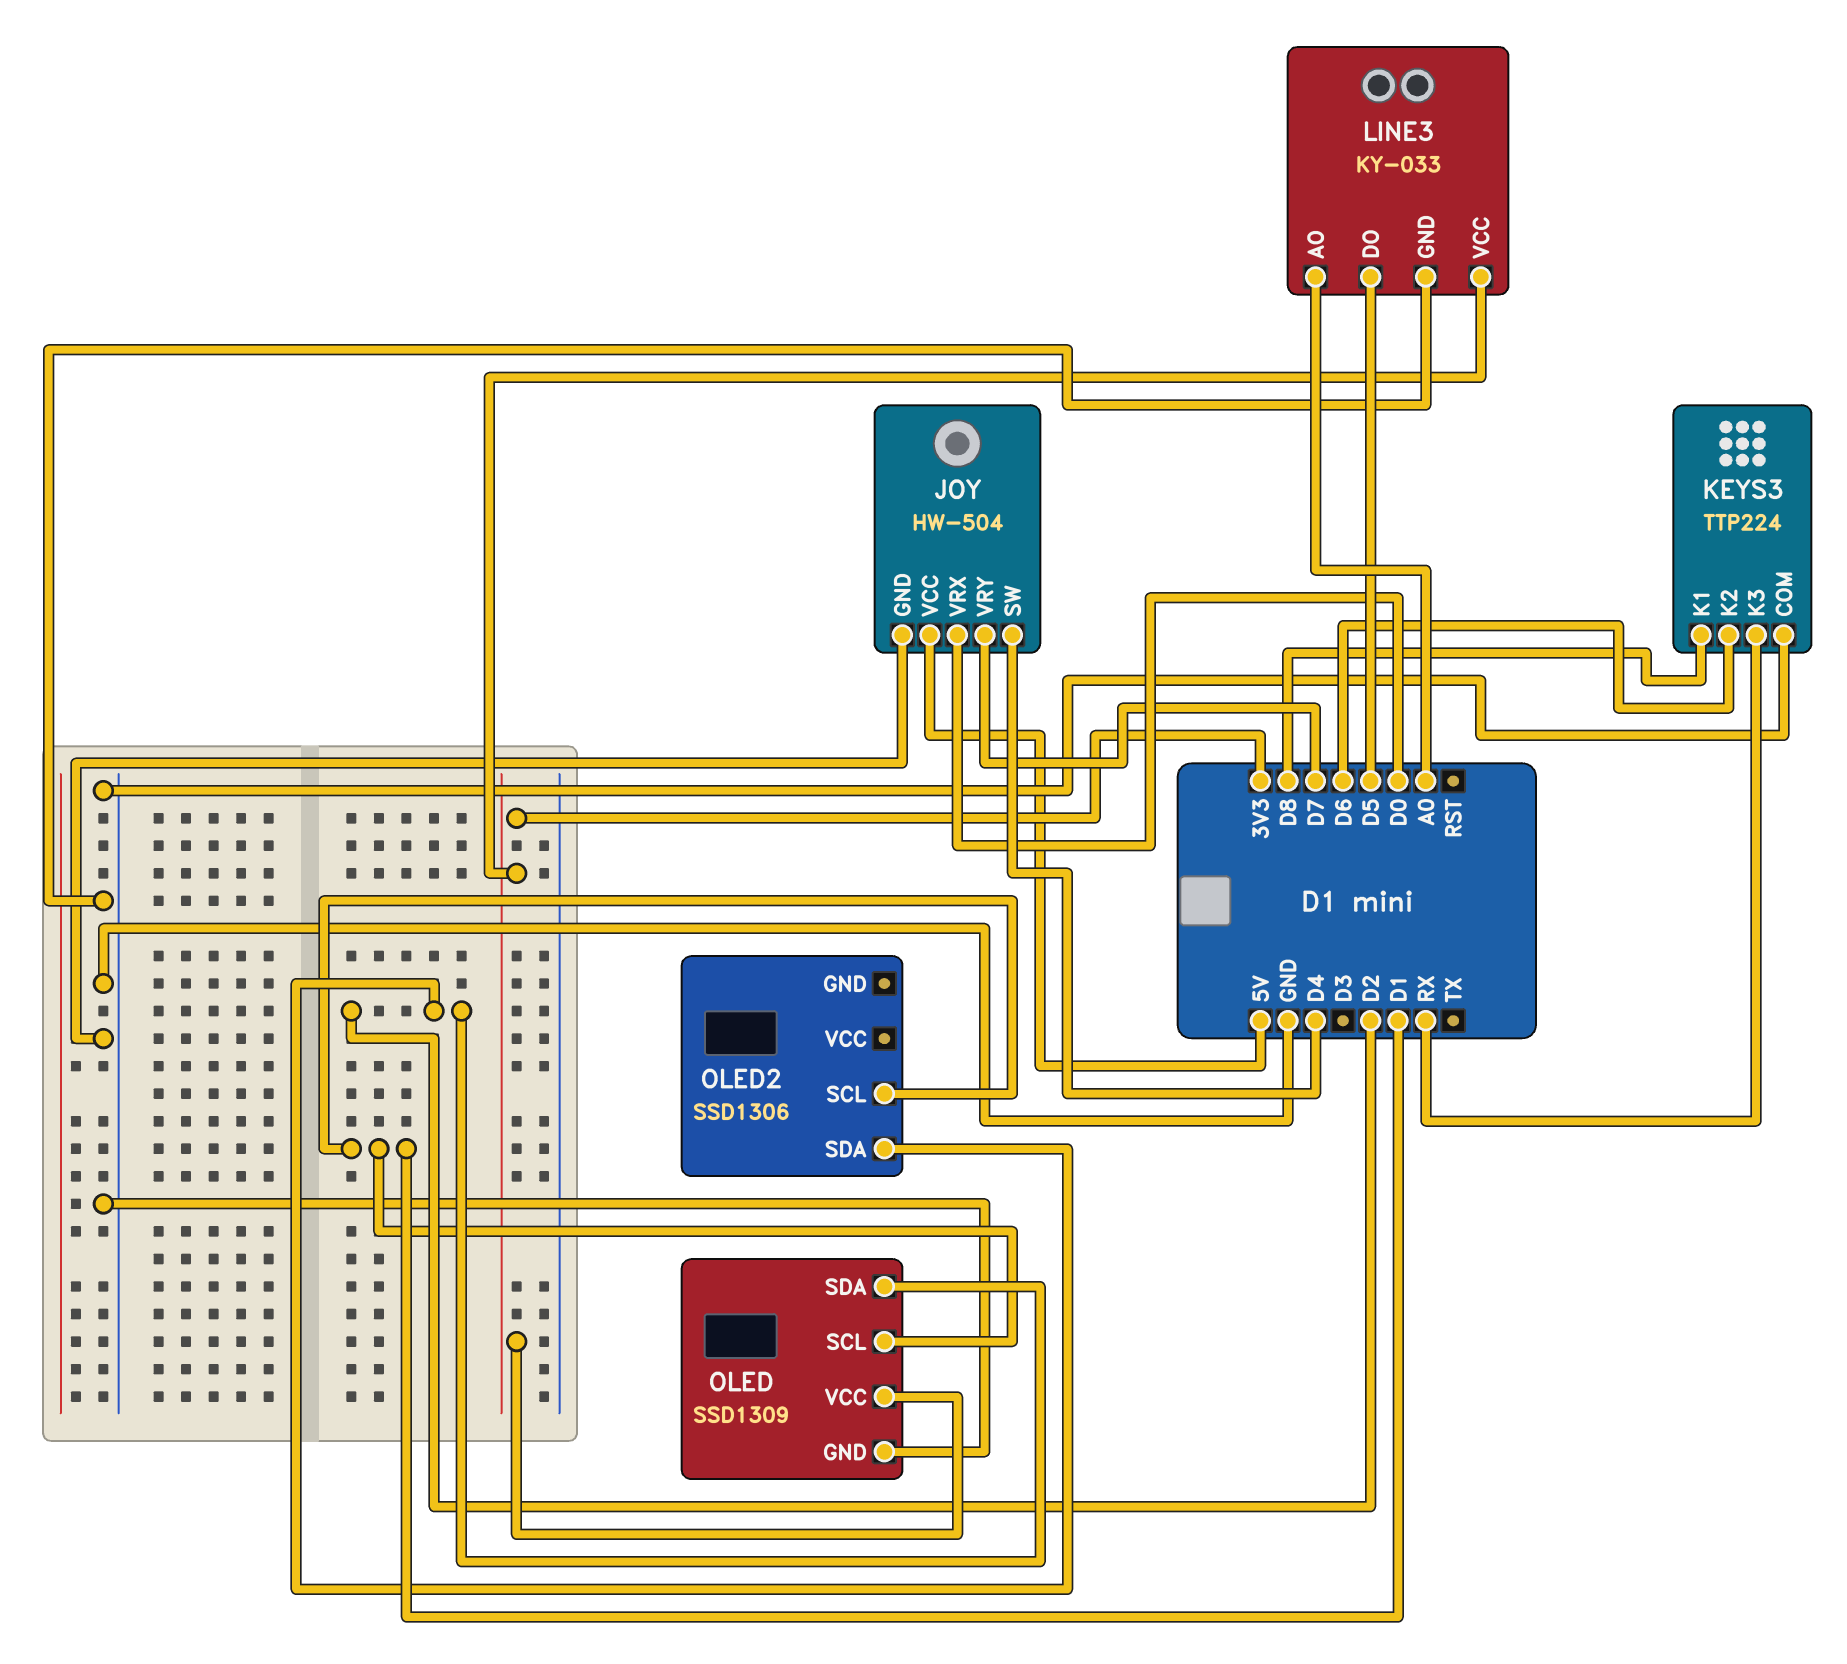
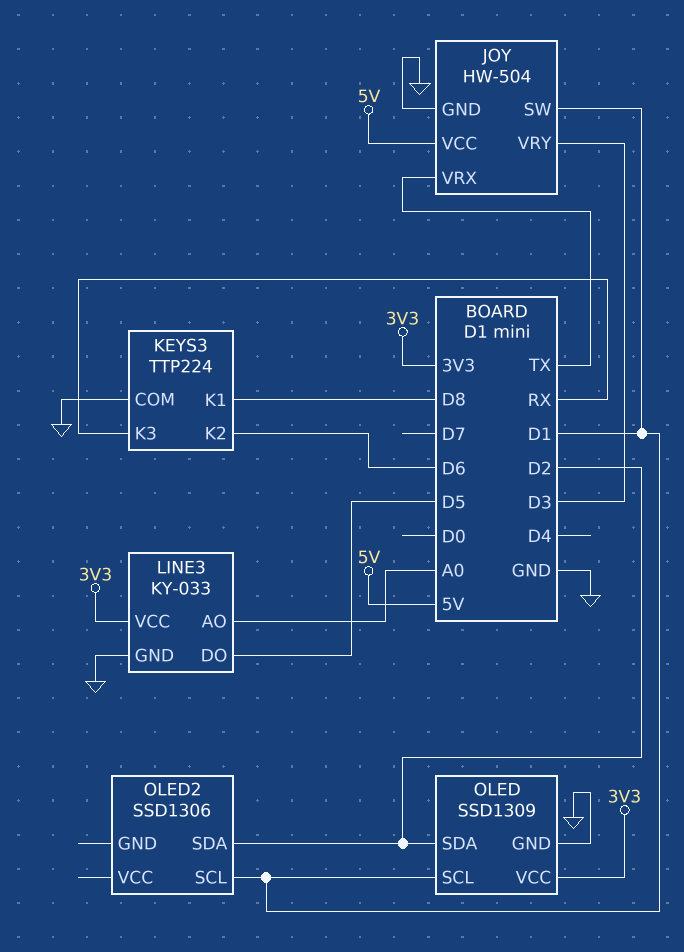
JOY pin SW: D4 -> D1
JOY pin VRX: D0 -> TX
JOY pin VRY: D7 -> D3

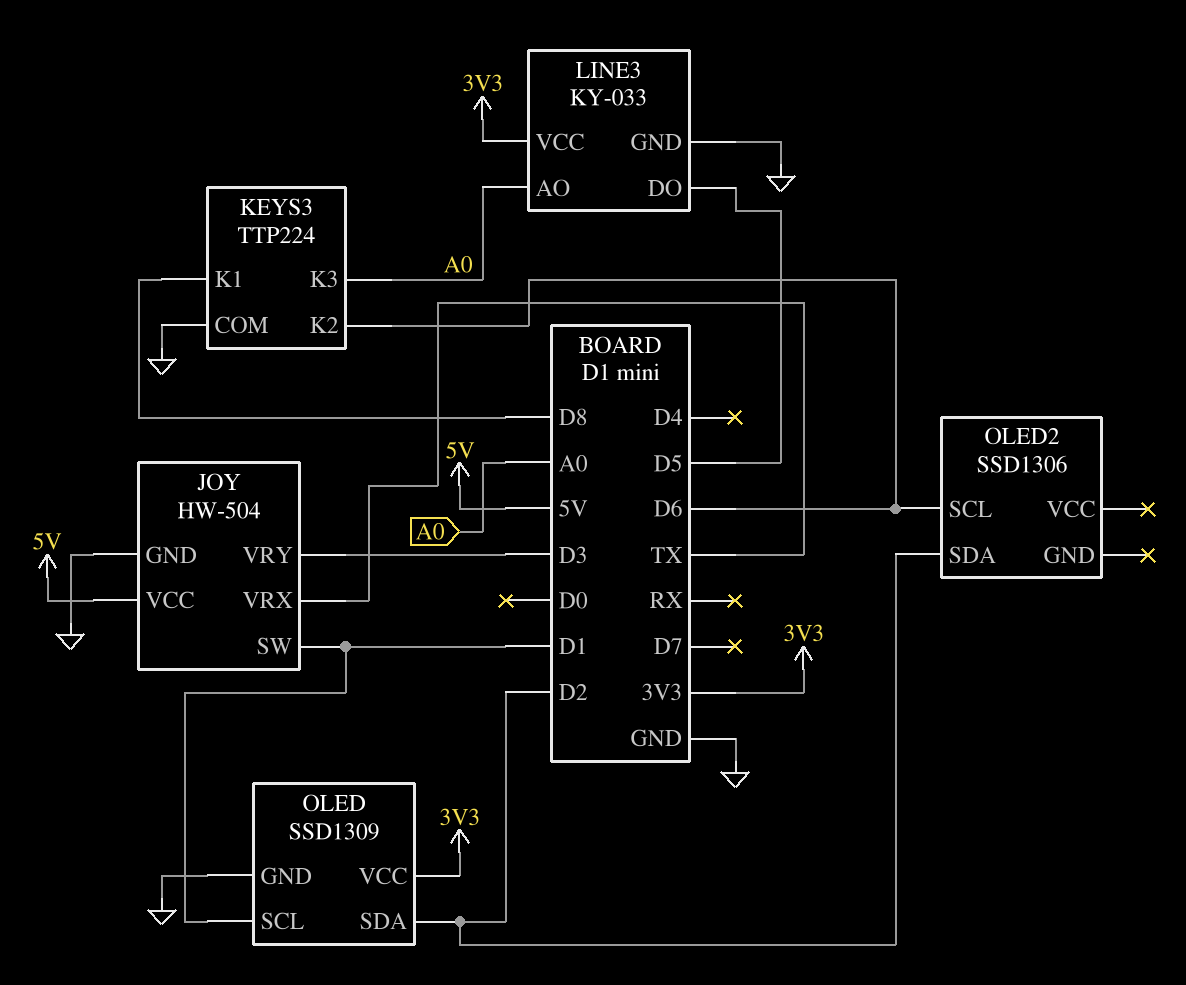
KEYS3 pin K3: RX -> A0
OLED2 pin SCL: D1 -> D6

